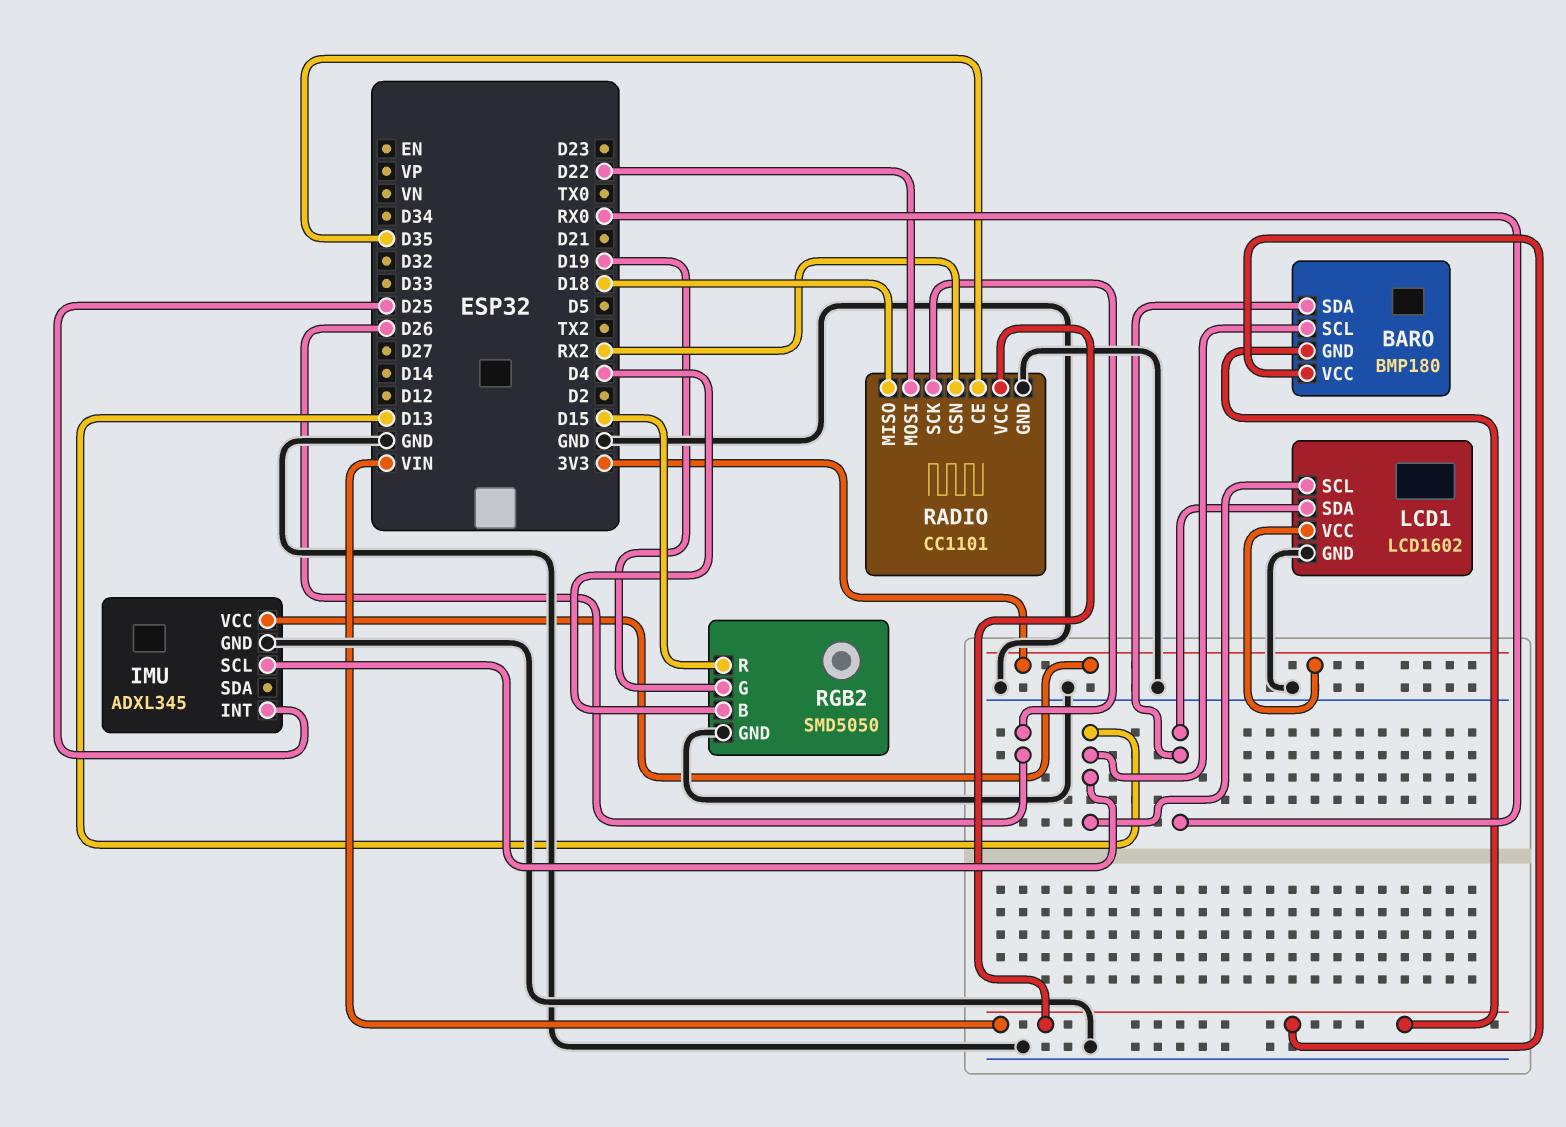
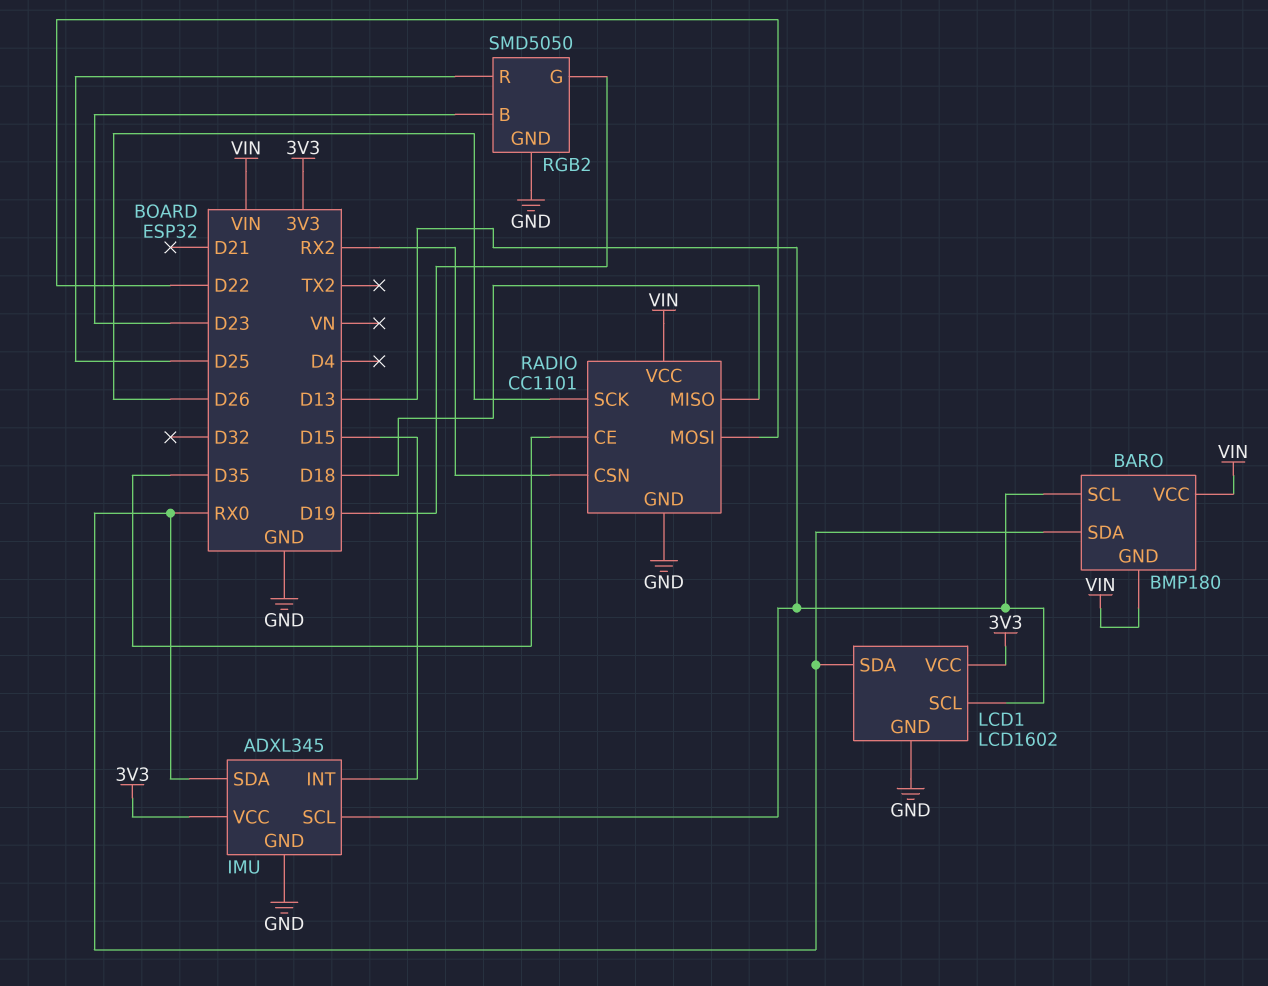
IMU pin INT: D25 -> D15
IMU pin SDA: none -> RX0
RGB2 pin B: D4 -> D23
RGB2 pin R: D15 -> D25

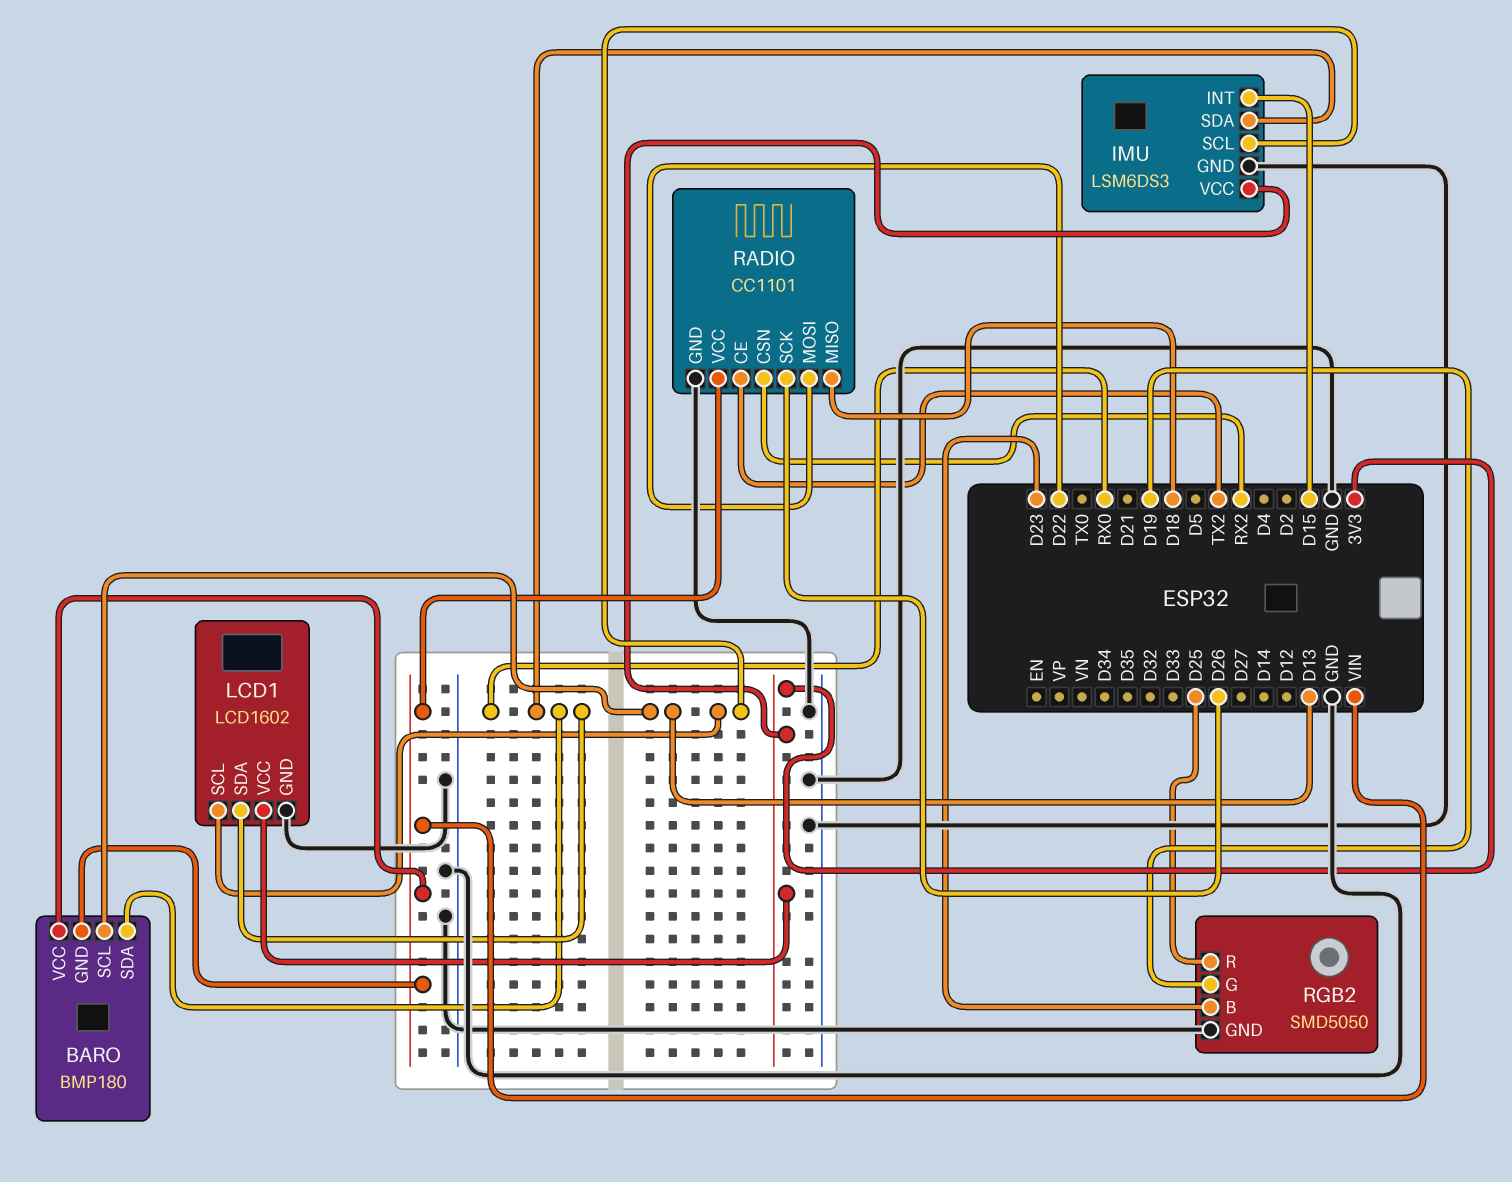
IMU: ADXL345 -> LSM6DS3
RADIO pin CE: D35 -> TX2

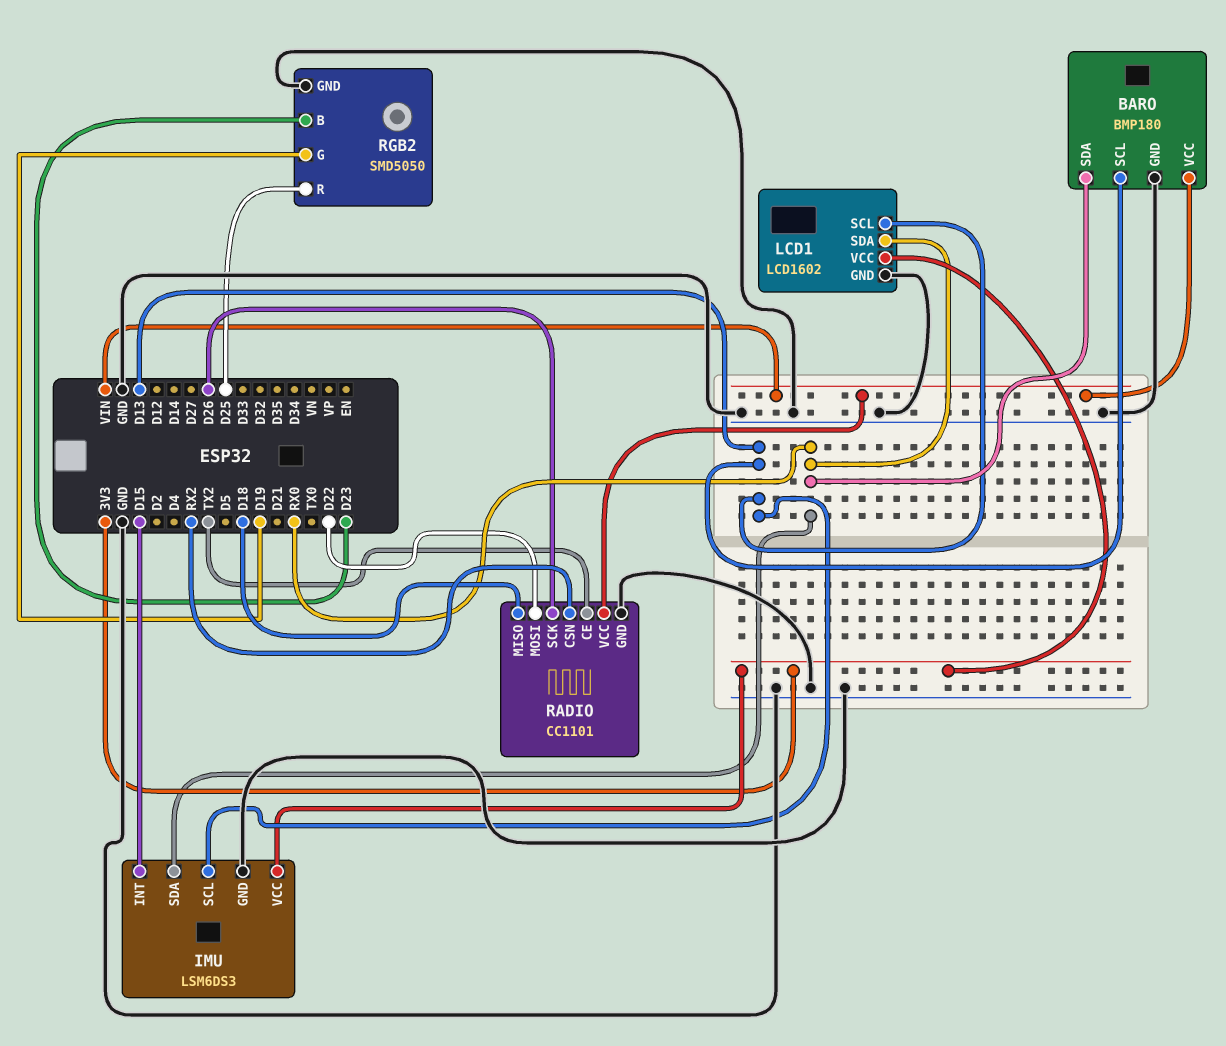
BARO pin GND: VIN -> GND

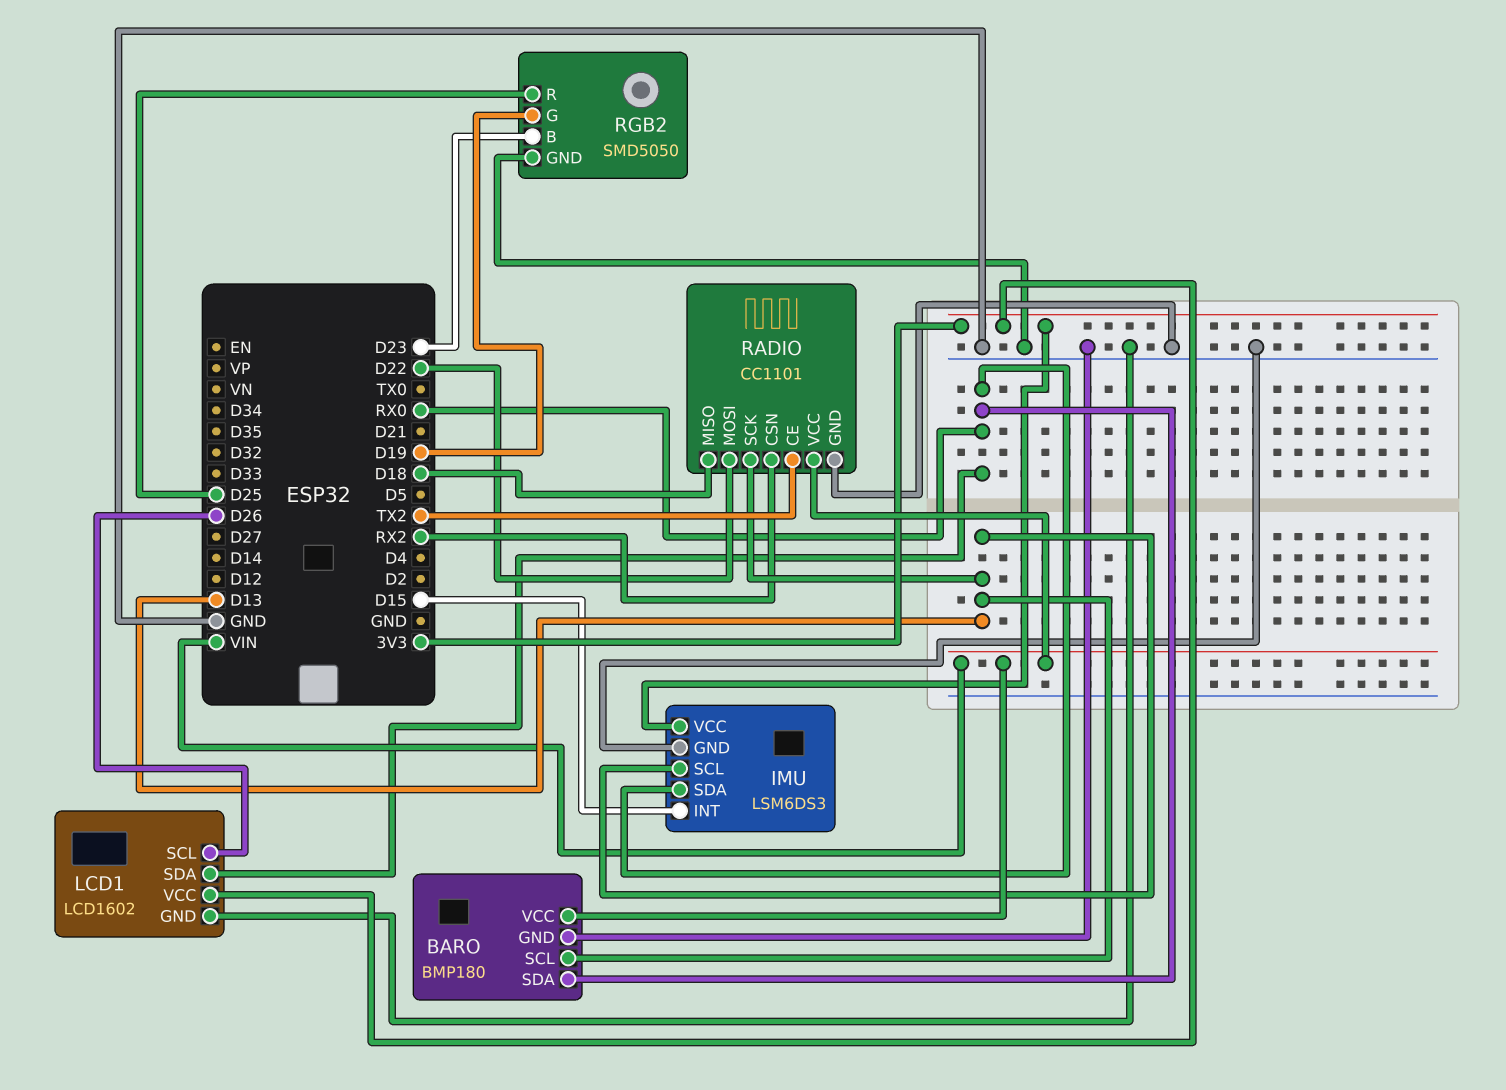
LCD1 pin SCL: D13 -> D26
RADIO pin SCK: D26 -> D13

